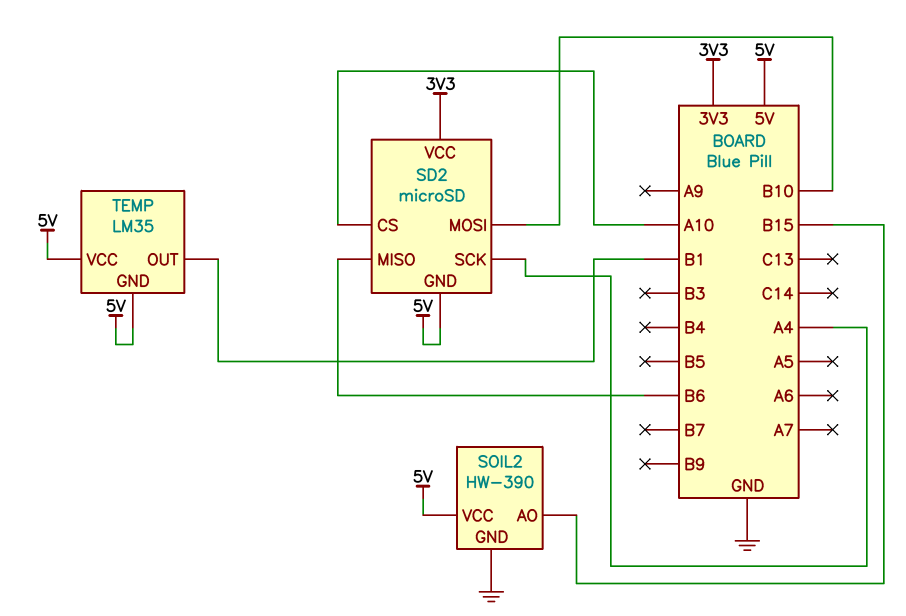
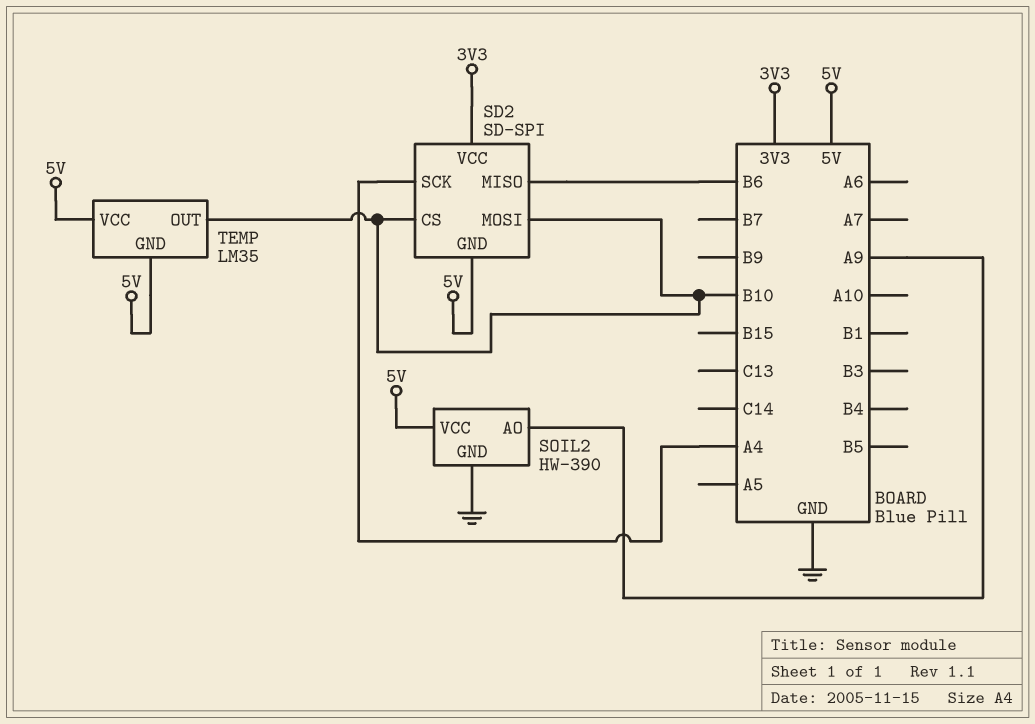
SD2: microSD -> SD-SPI
SD2 pin CS: A10 -> B10
SOIL2 pin AO: B15 -> A9
TEMP pin OUT: B1 -> B10

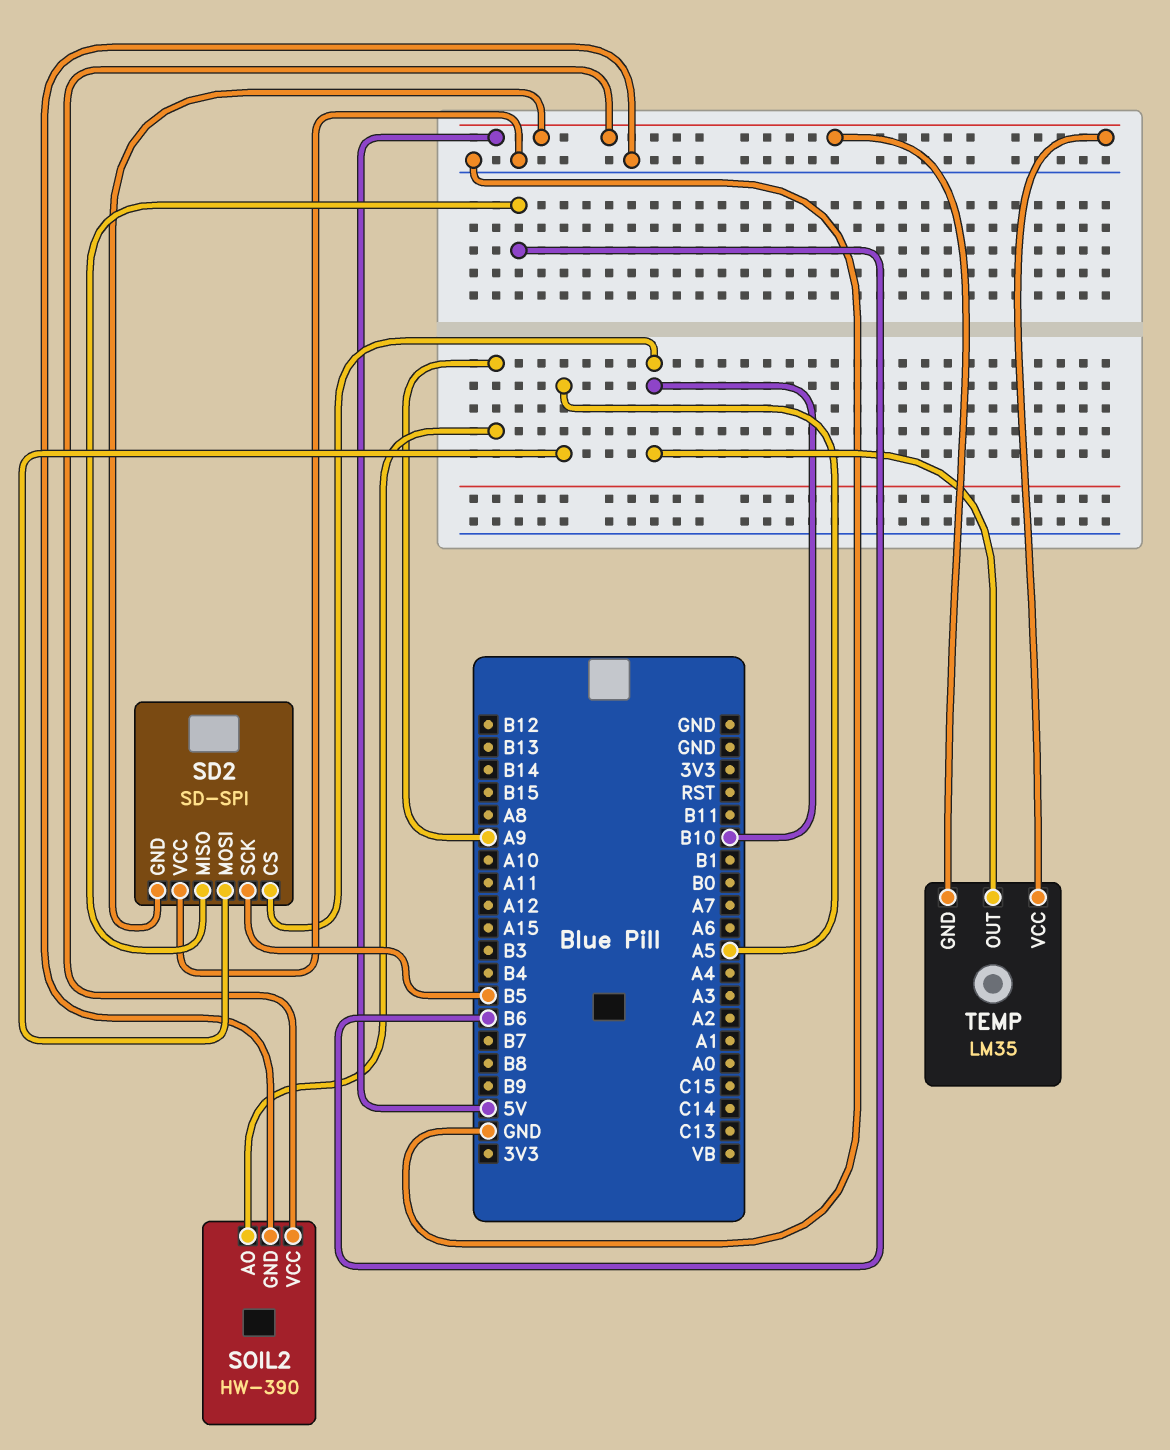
SD2 pin MOSI: B10 -> A5
SD2 pin SCK: A4 -> B5
SD2 pin VCC: 3V3 -> GND

